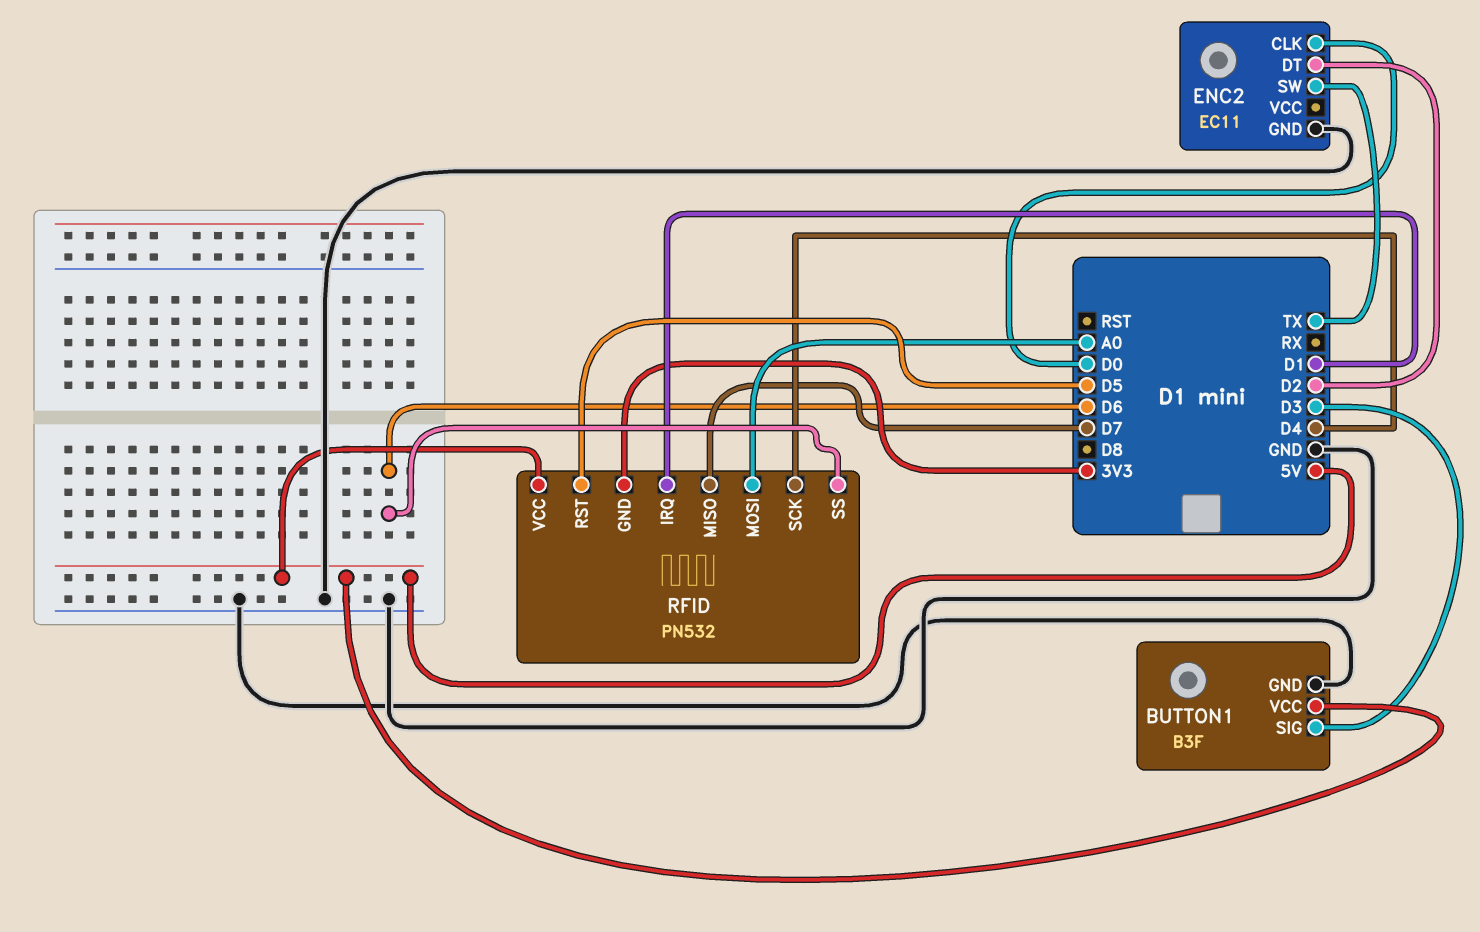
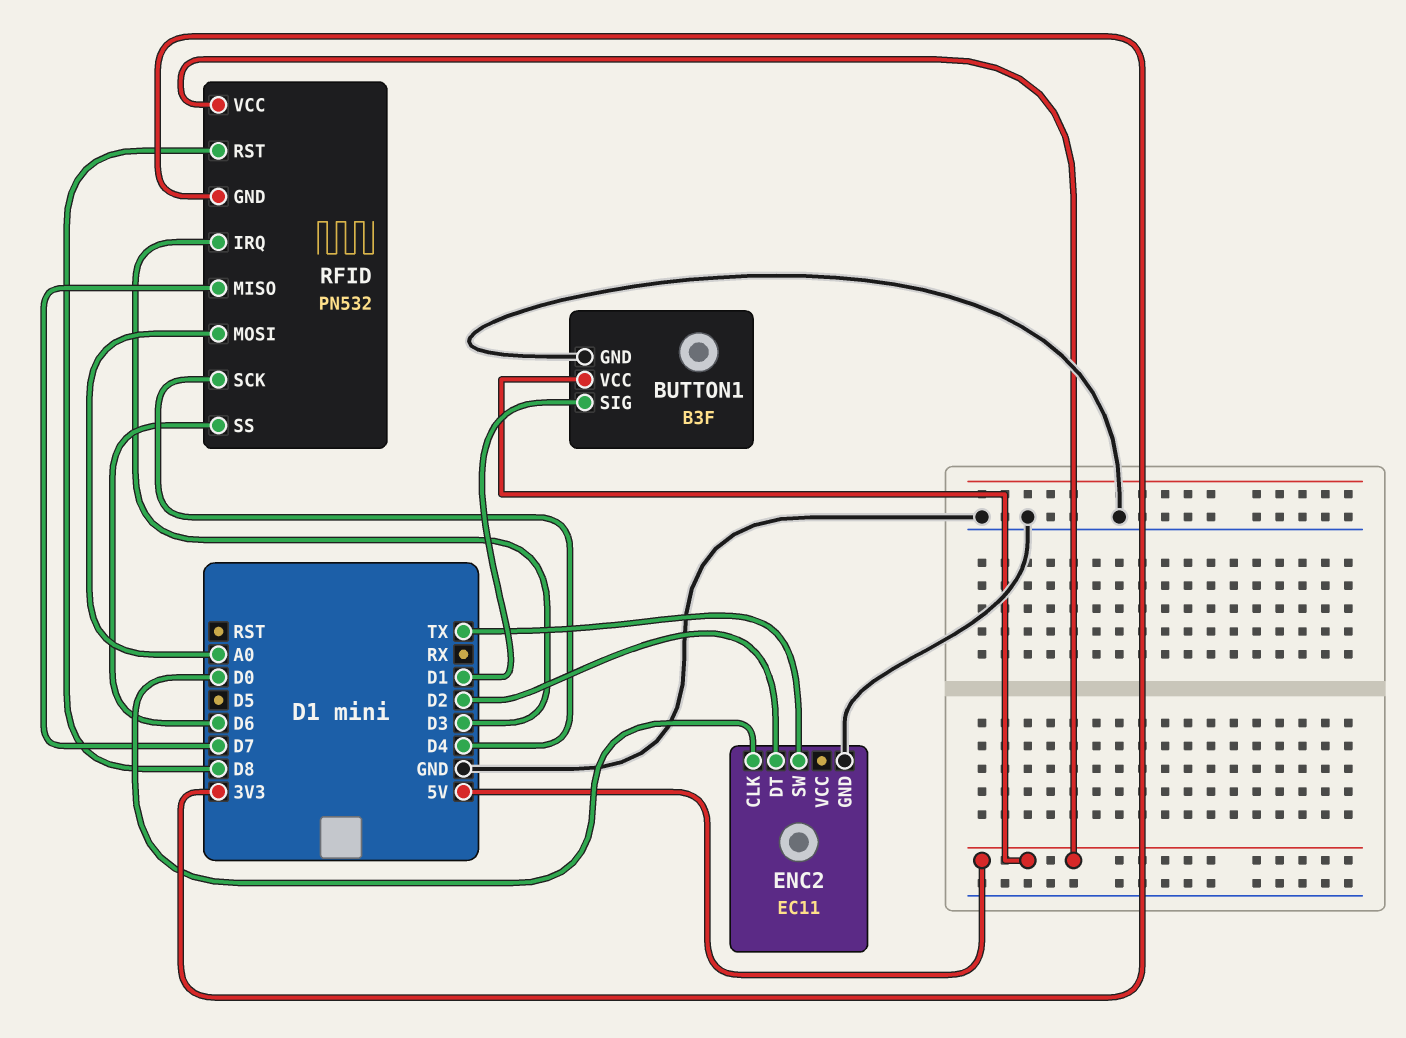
BUTTON1 pin SIG: D3 -> D1
RFID pin IRQ: D1 -> D3
RFID pin RST: D5 -> D8

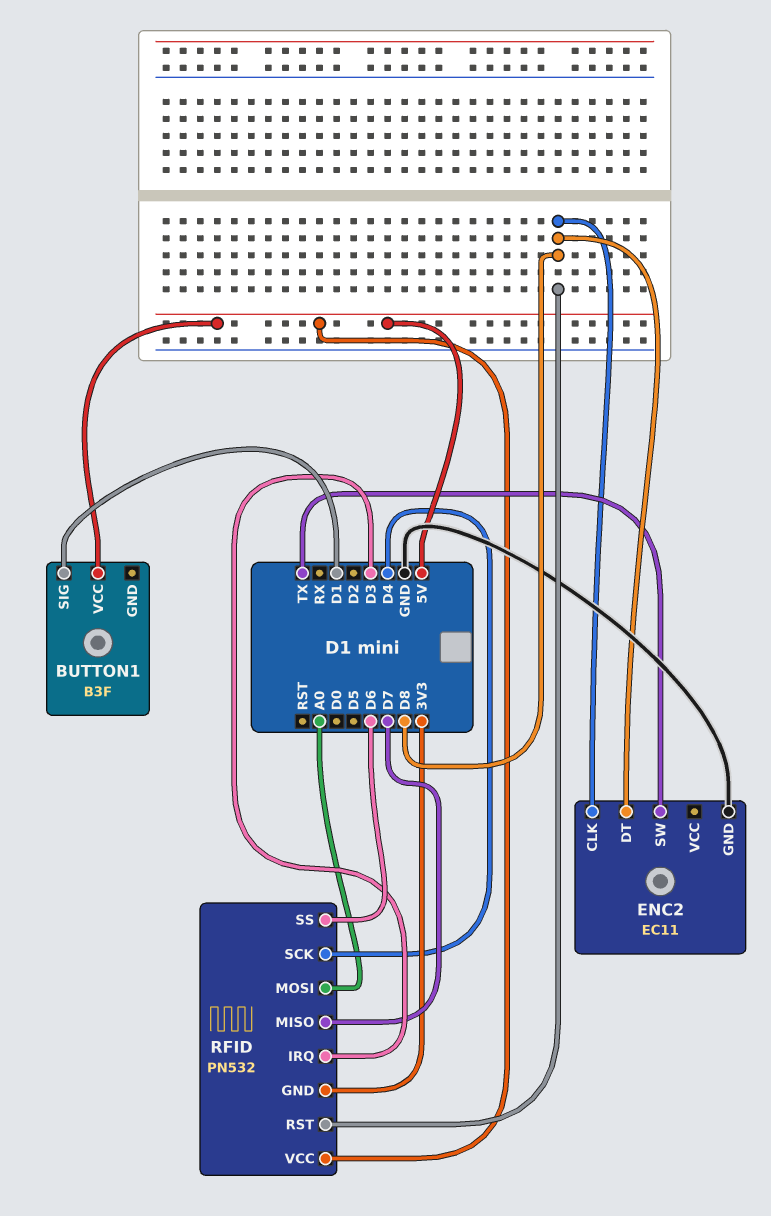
BUTTON1 pin GND: GND -> none
ENC2 pin CLK: D0 -> D8
ENC2 pin DT: D2 -> D8

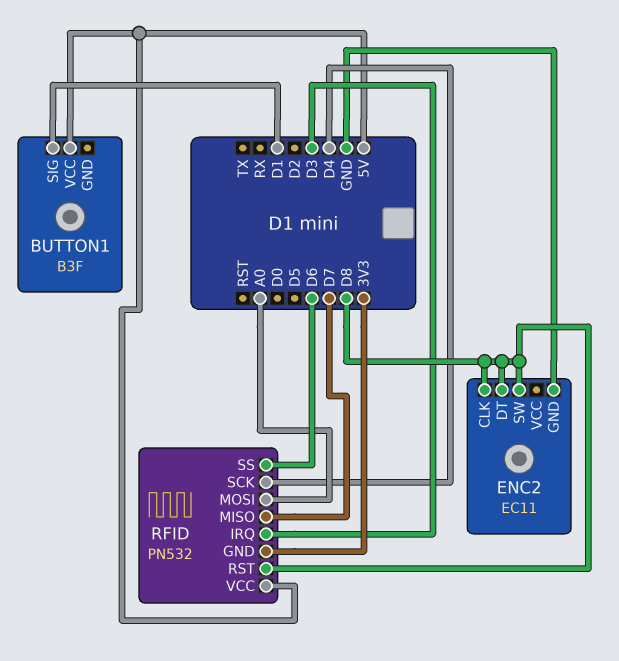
ENC2 pin SW: TX -> D8

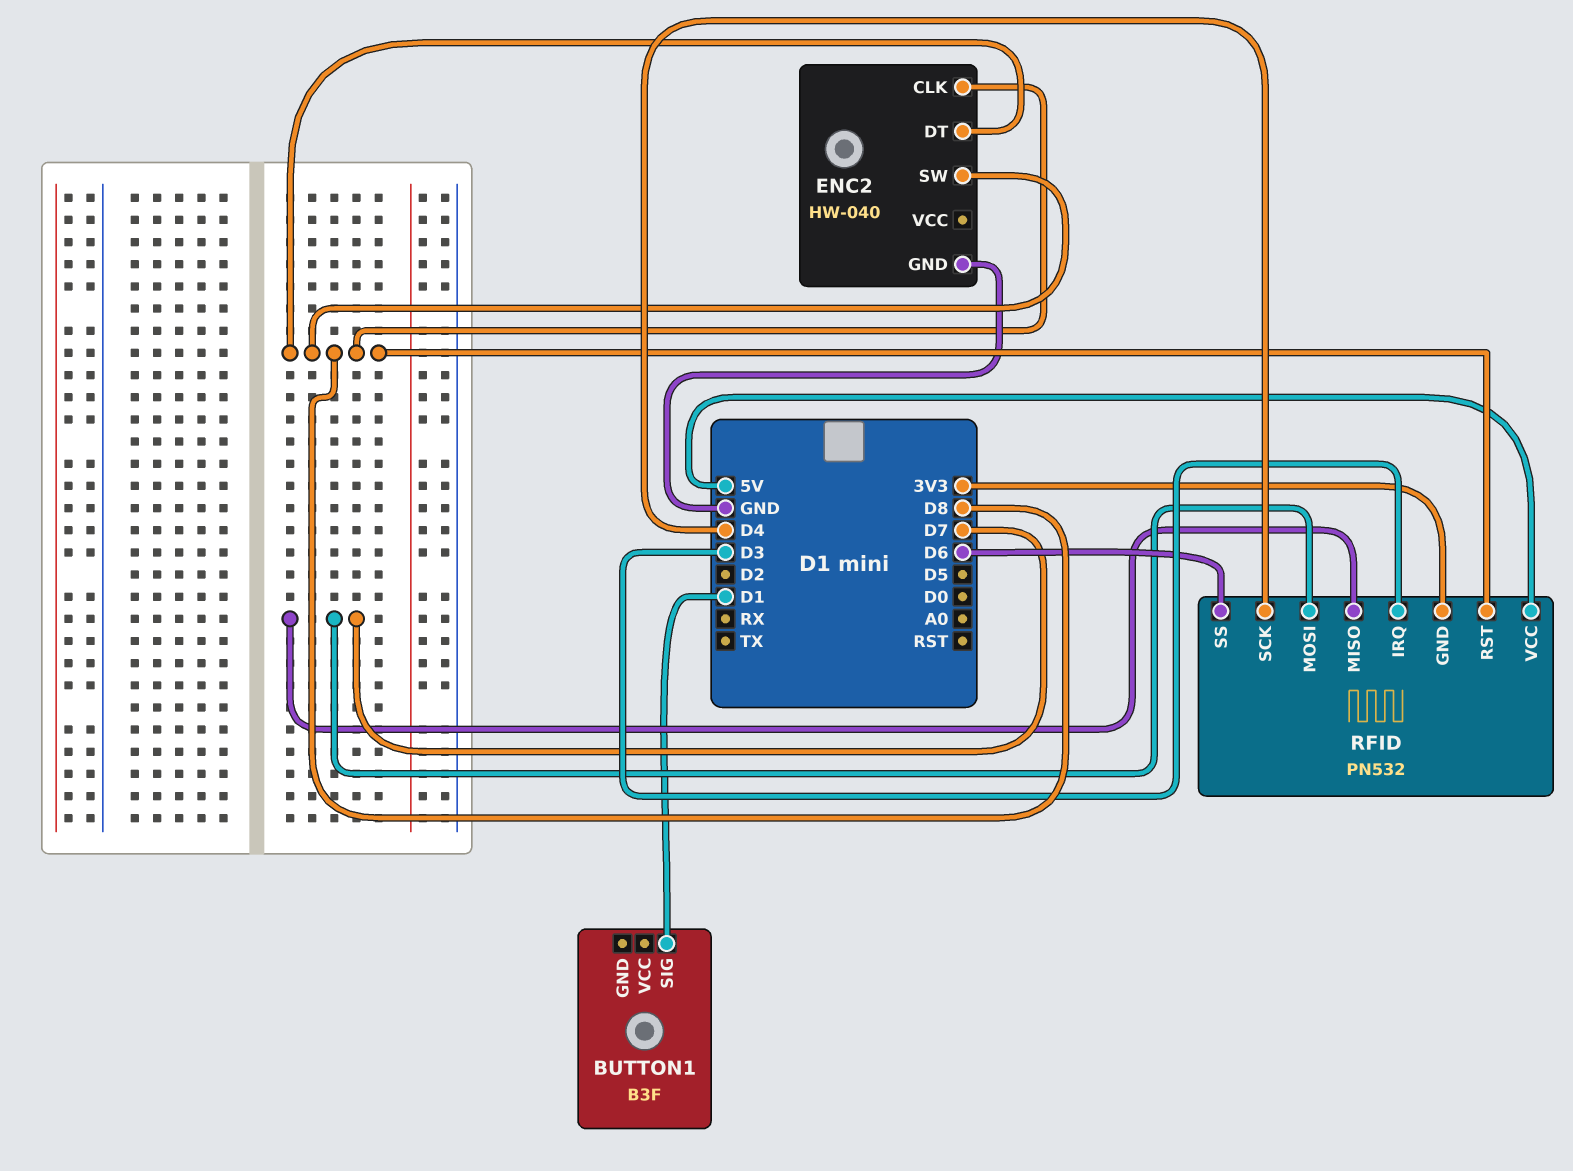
BUTTON1 pin VCC: 5V -> none
ENC2: EC11 -> HW-040
RFID pin MOSI: A0 -> D7

